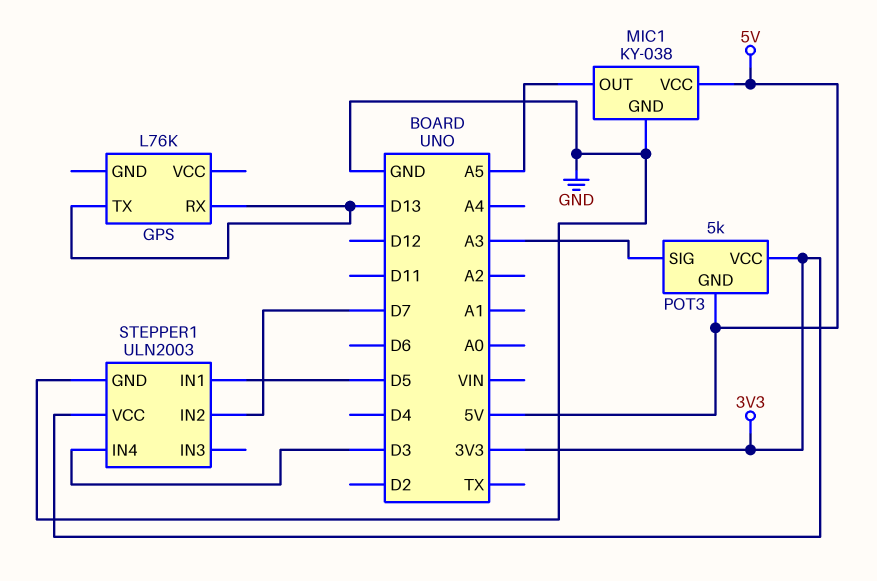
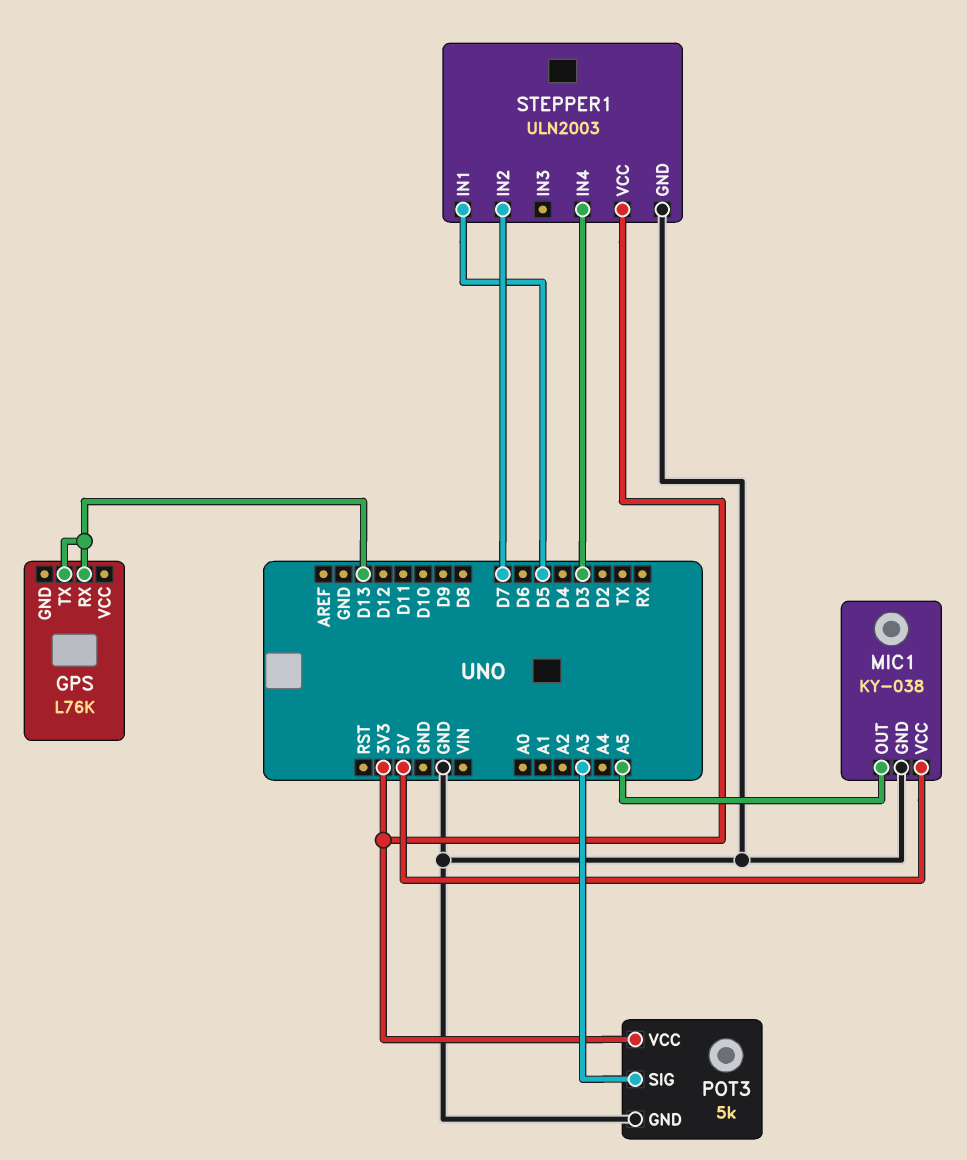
POT3 pin GND: 5V -> GND

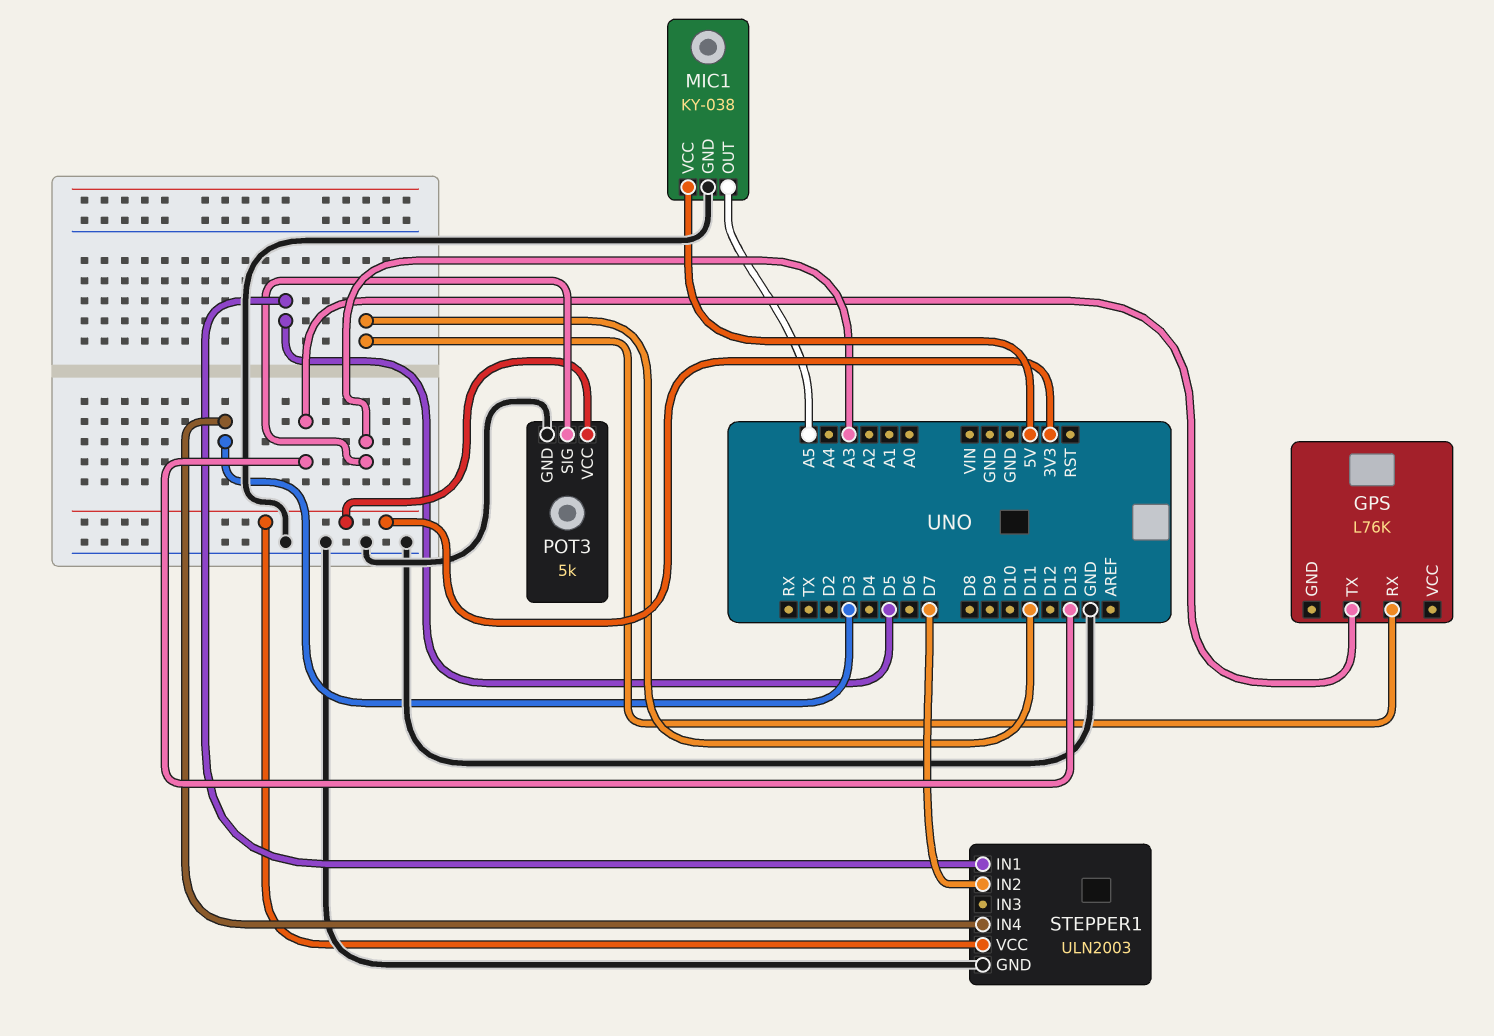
GPS pin RX: D13 -> D11

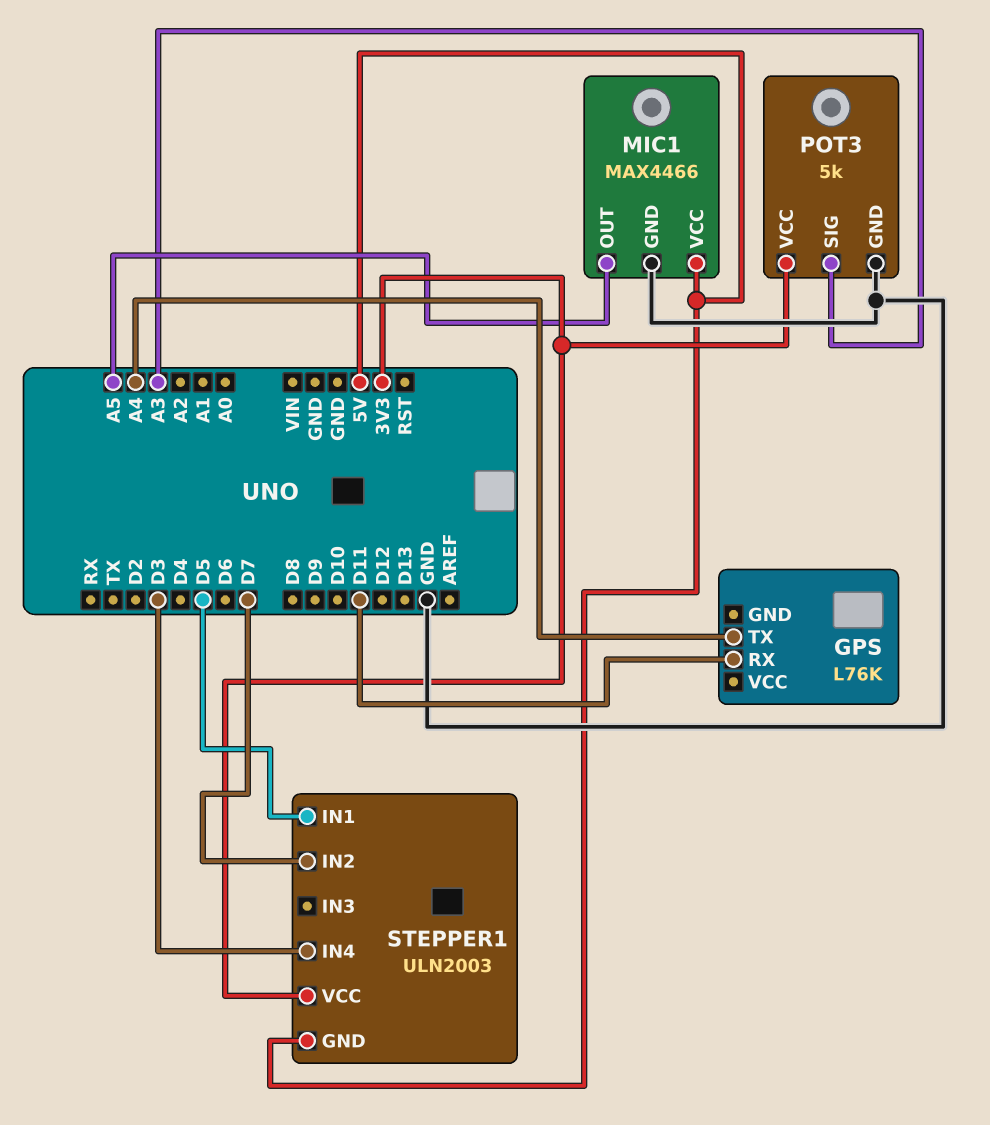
GPS pin TX: D13 -> A4
MIC1: KY-038 -> MAX4466
STEPPER1 pin GND: GND -> 5V

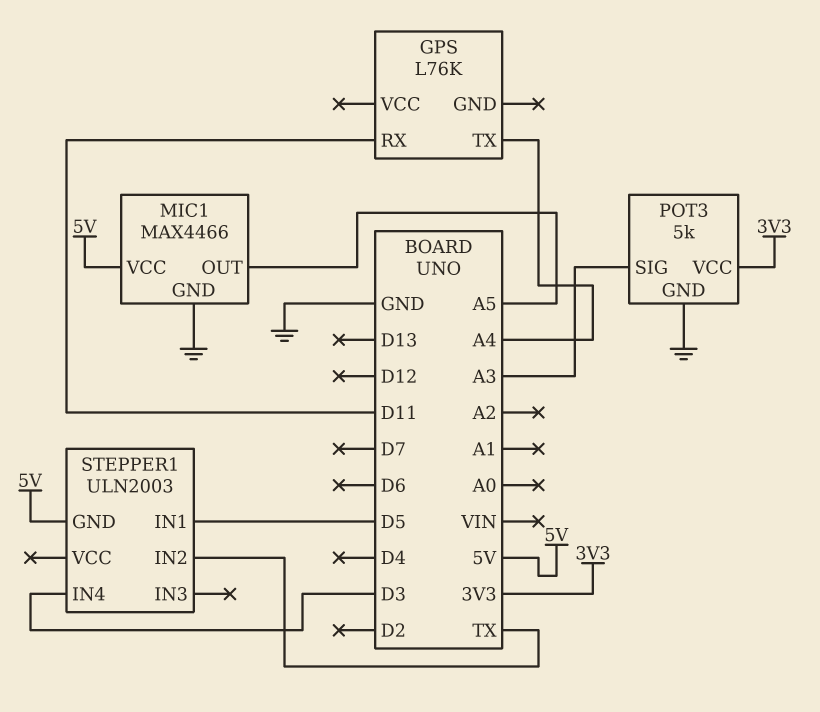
STEPPER1 pin IN2: D7 -> TX
STEPPER1 pin VCC: 3V3 -> none

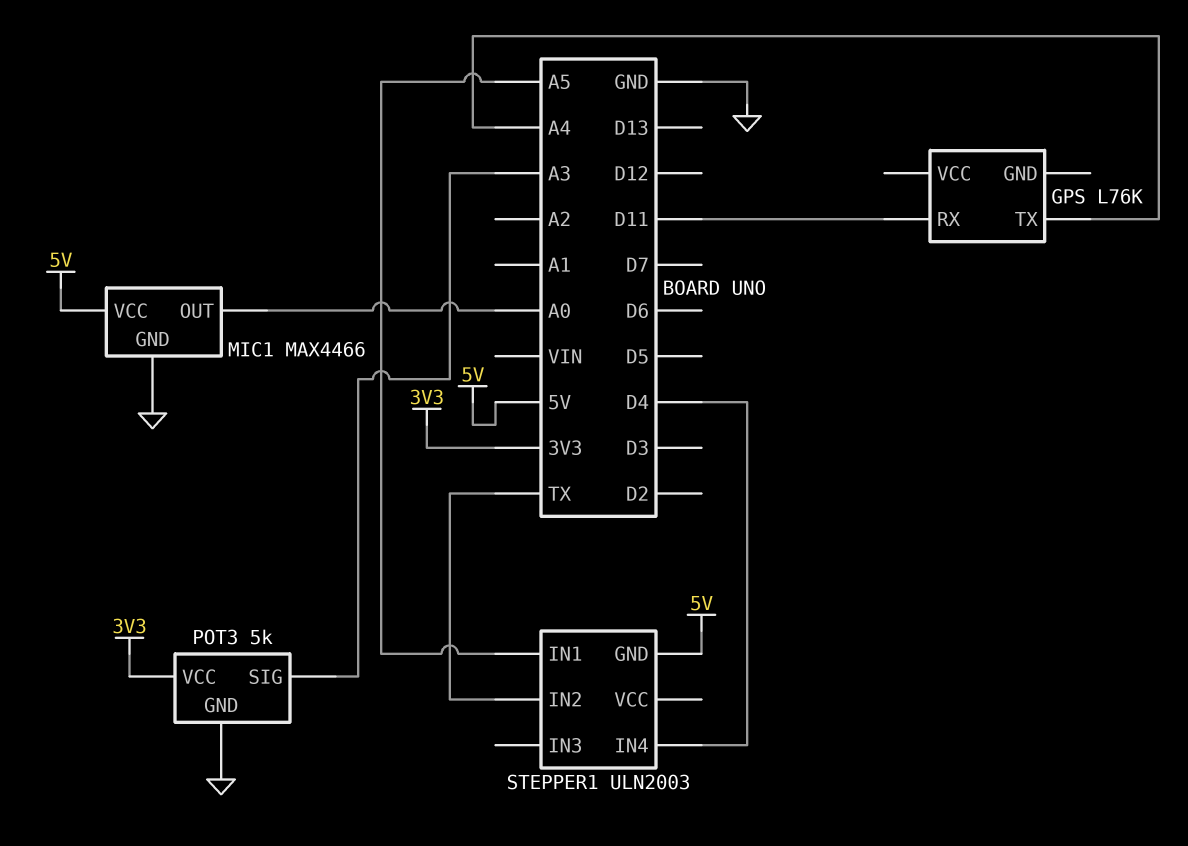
MIC1 pin OUT: A5 -> A0
STEPPER1 pin IN1: D5 -> A5
STEPPER1 pin IN4: D3 -> D4

